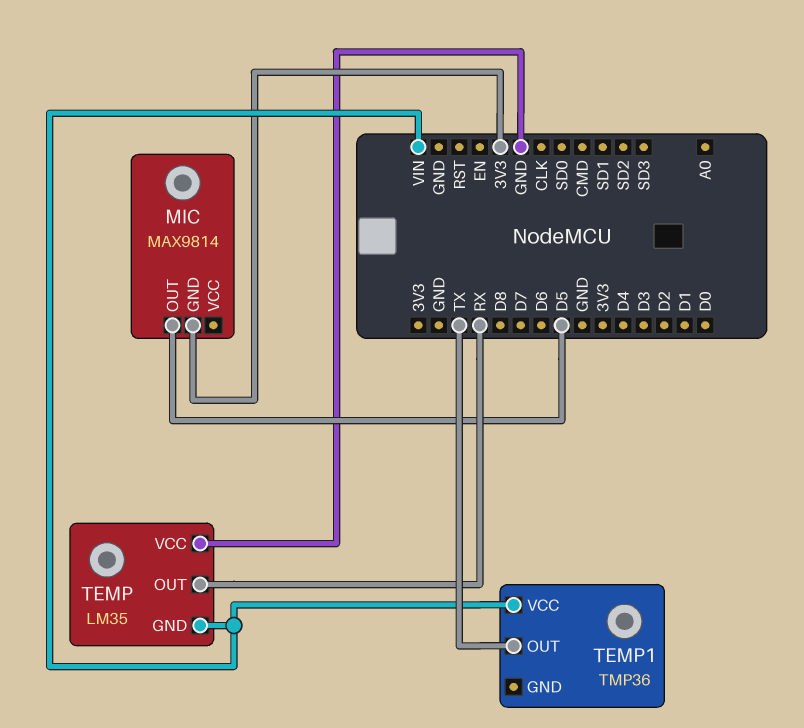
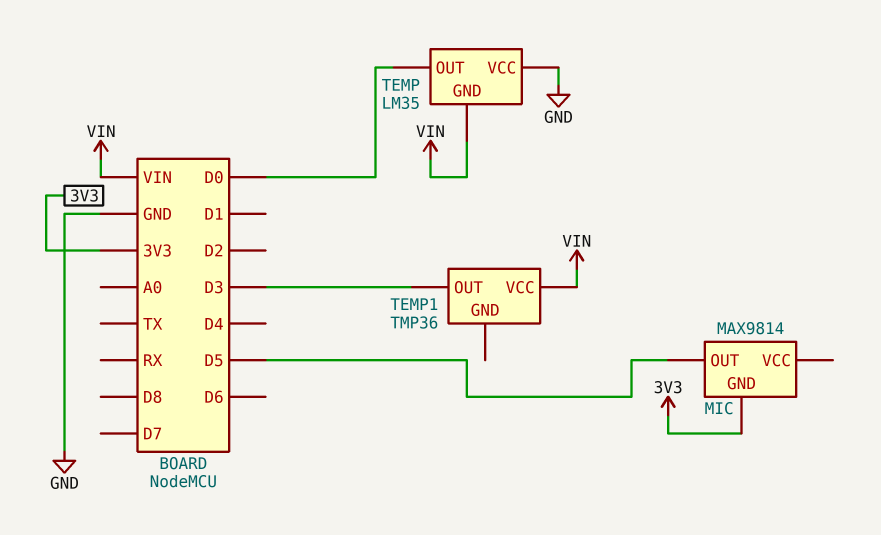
TEMP pin OUT: RX -> D0
TEMP1 pin OUT: TX -> D3

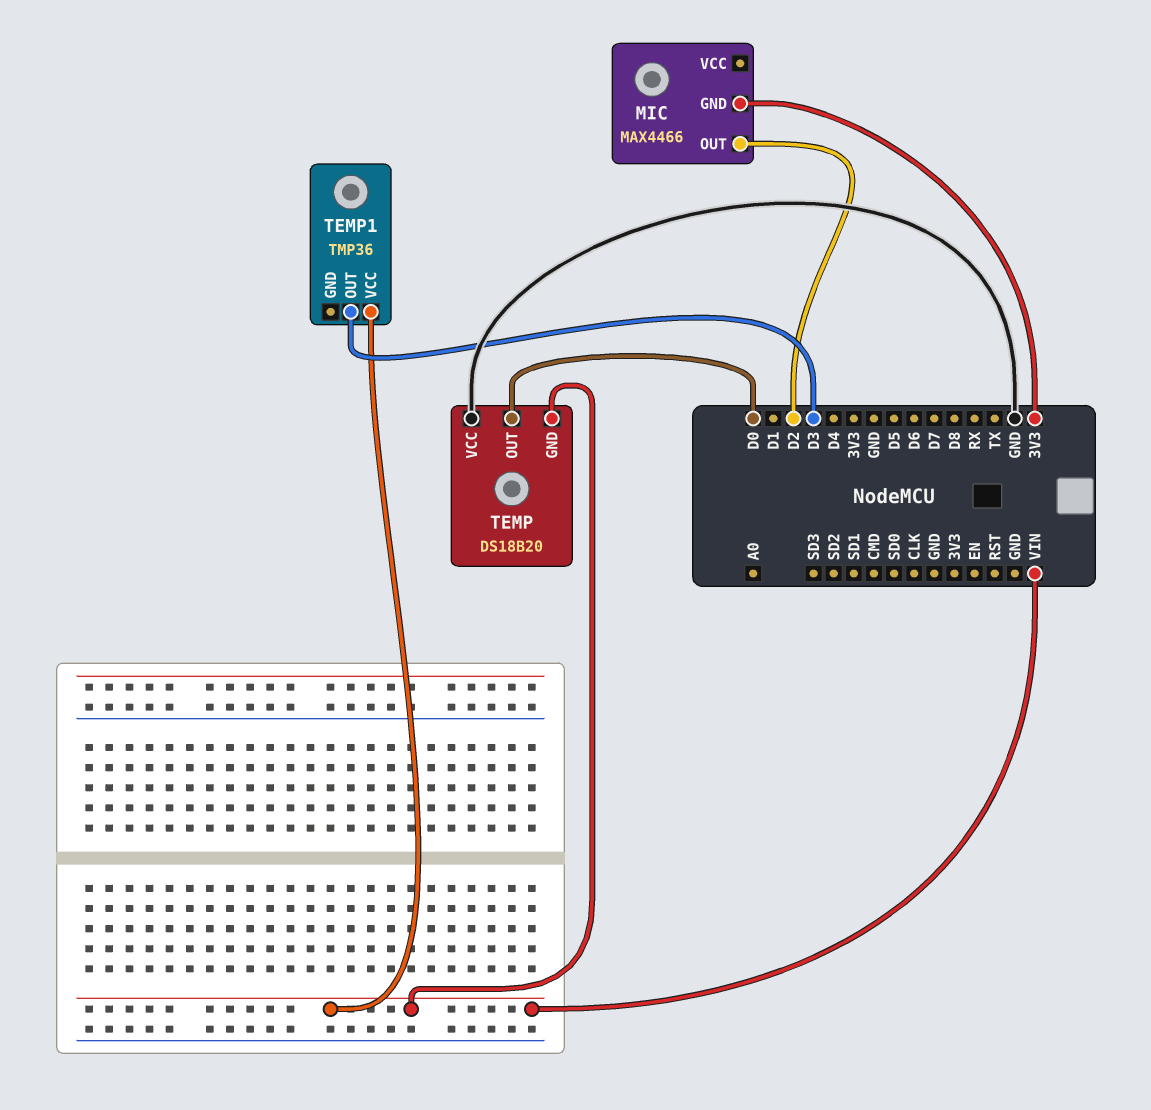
MIC: MAX9814 -> MAX4466
MIC pin OUT: D5 -> D2
TEMP: LM35 -> DS18B20

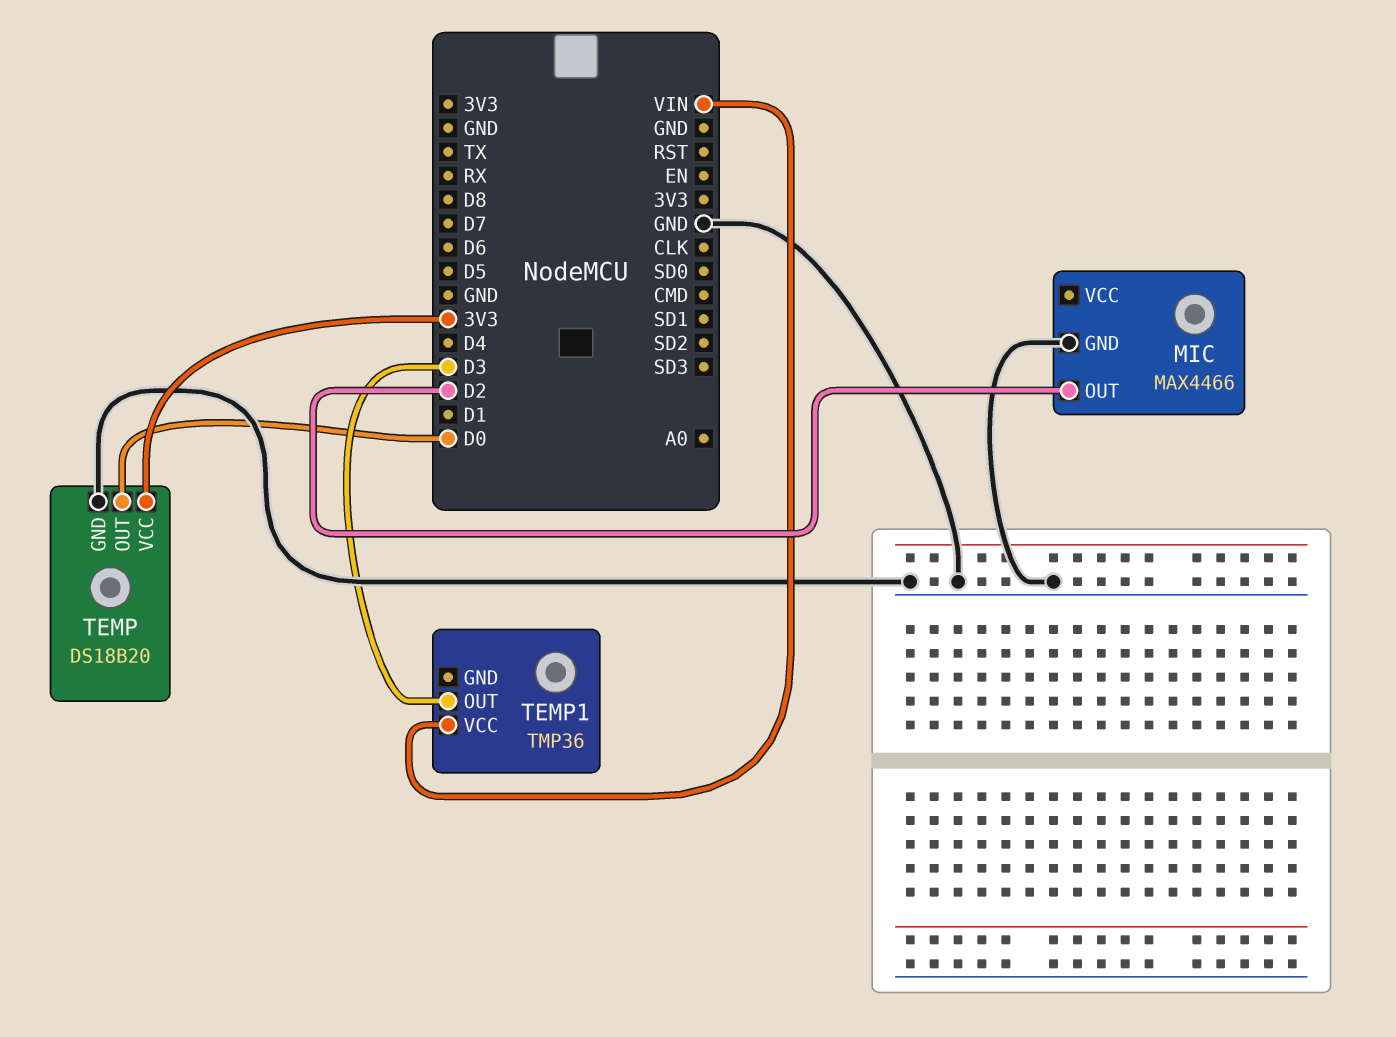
MIC pin GND: 3V3 -> GND
TEMP pin GND: VIN -> GND
TEMP pin VCC: GND -> 3V3

